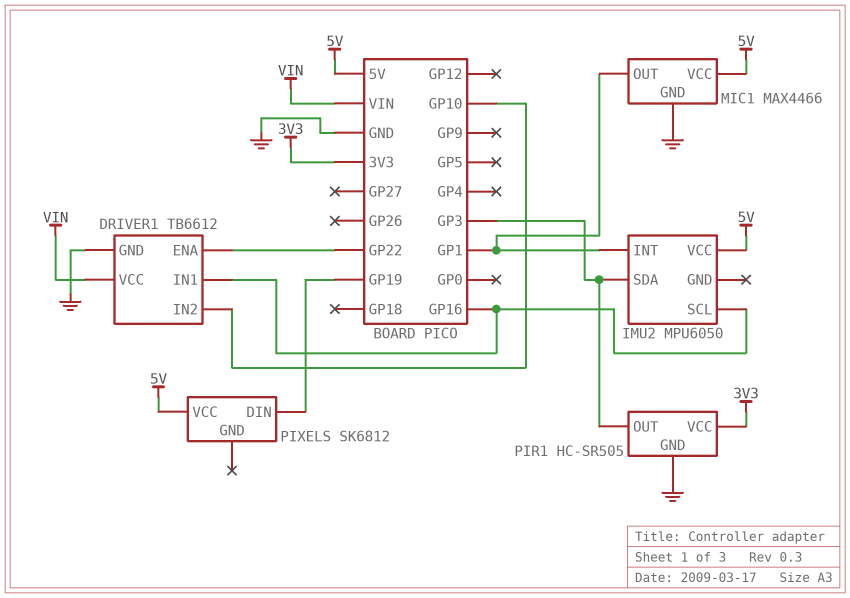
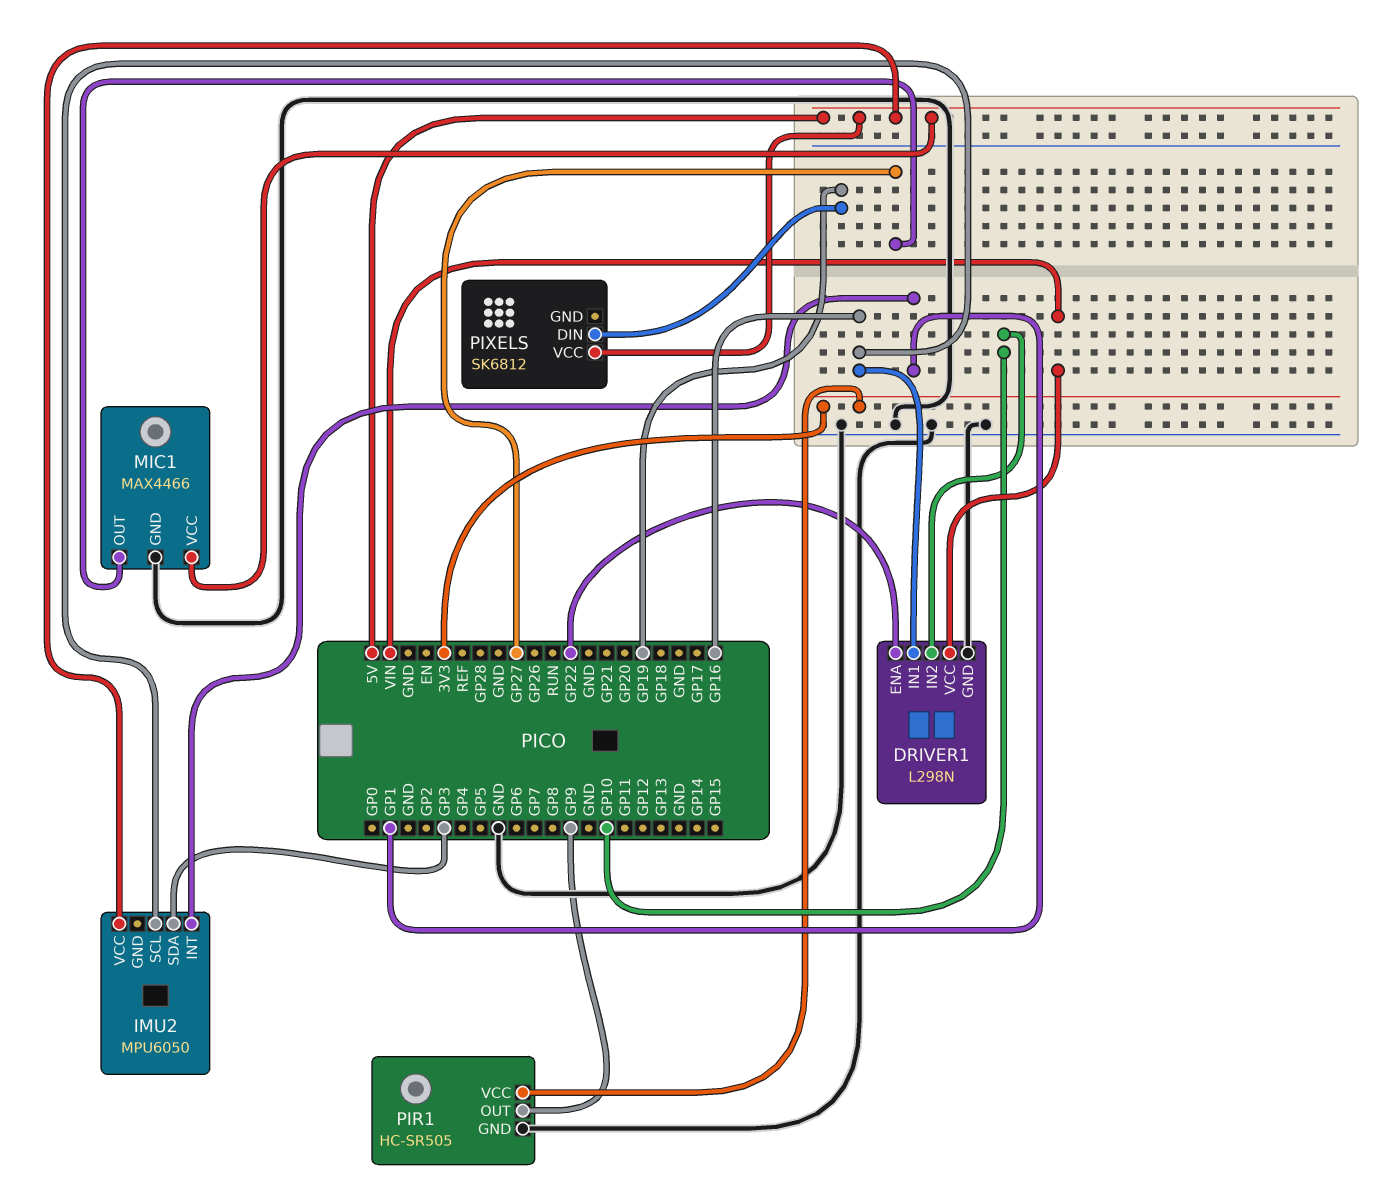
DRIVER1: TB6612 -> L298N
MIC1 pin OUT: GP1 -> GP27
PIR1 pin OUT: GP3 -> GP9

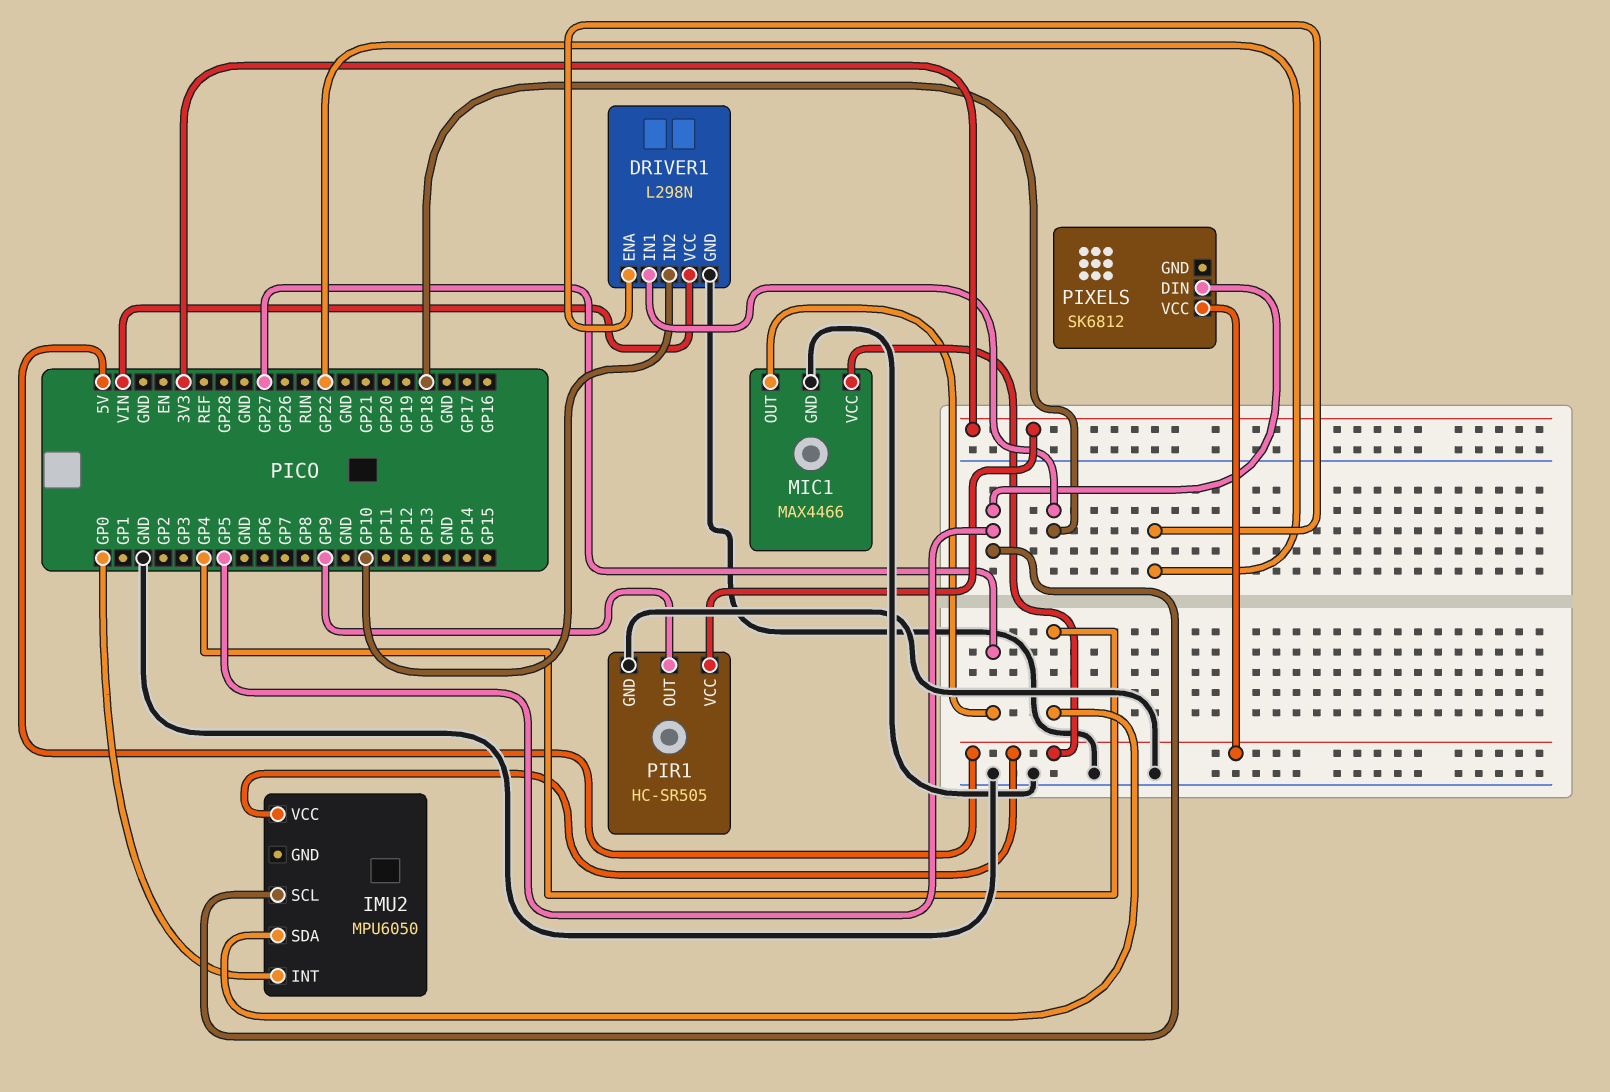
DRIVER1 pin IN1: GP16 -> GP18
IMU2 pin INT: GP1 -> GP0
IMU2 pin SCL: GP16 -> GP5
IMU2 pin SDA: GP3 -> GP4
PIXELS pin DIN: GP19 -> GP5

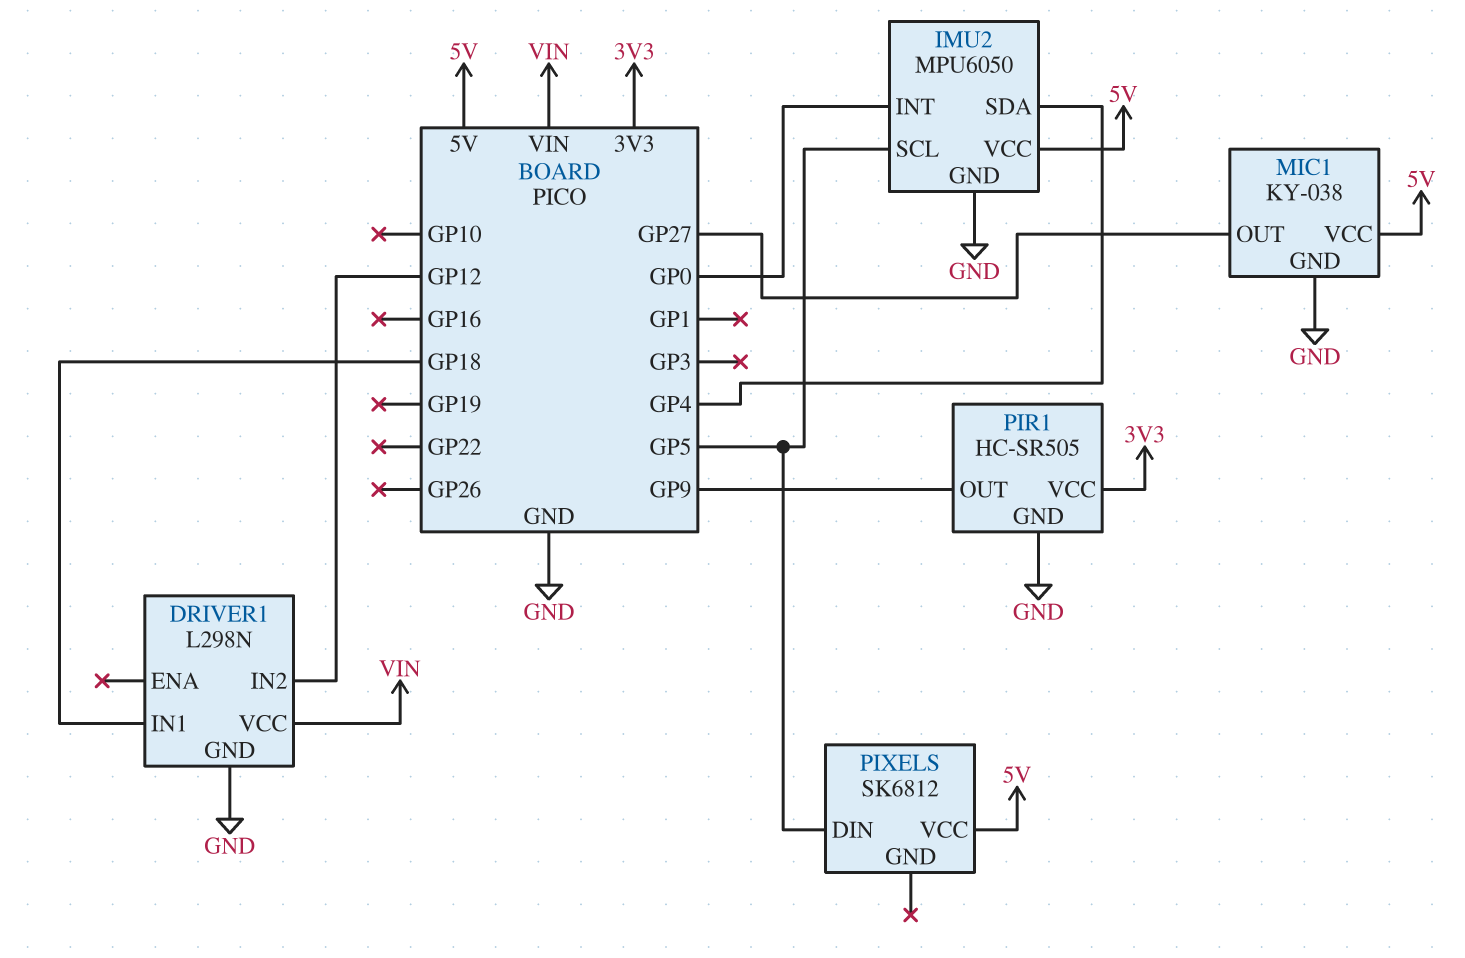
DRIVER1 pin ENA: GP22 -> none
DRIVER1 pin IN2: GP10 -> GP12
IMU2 pin GND: none -> GND
MIC1: MAX4466 -> KY-038

